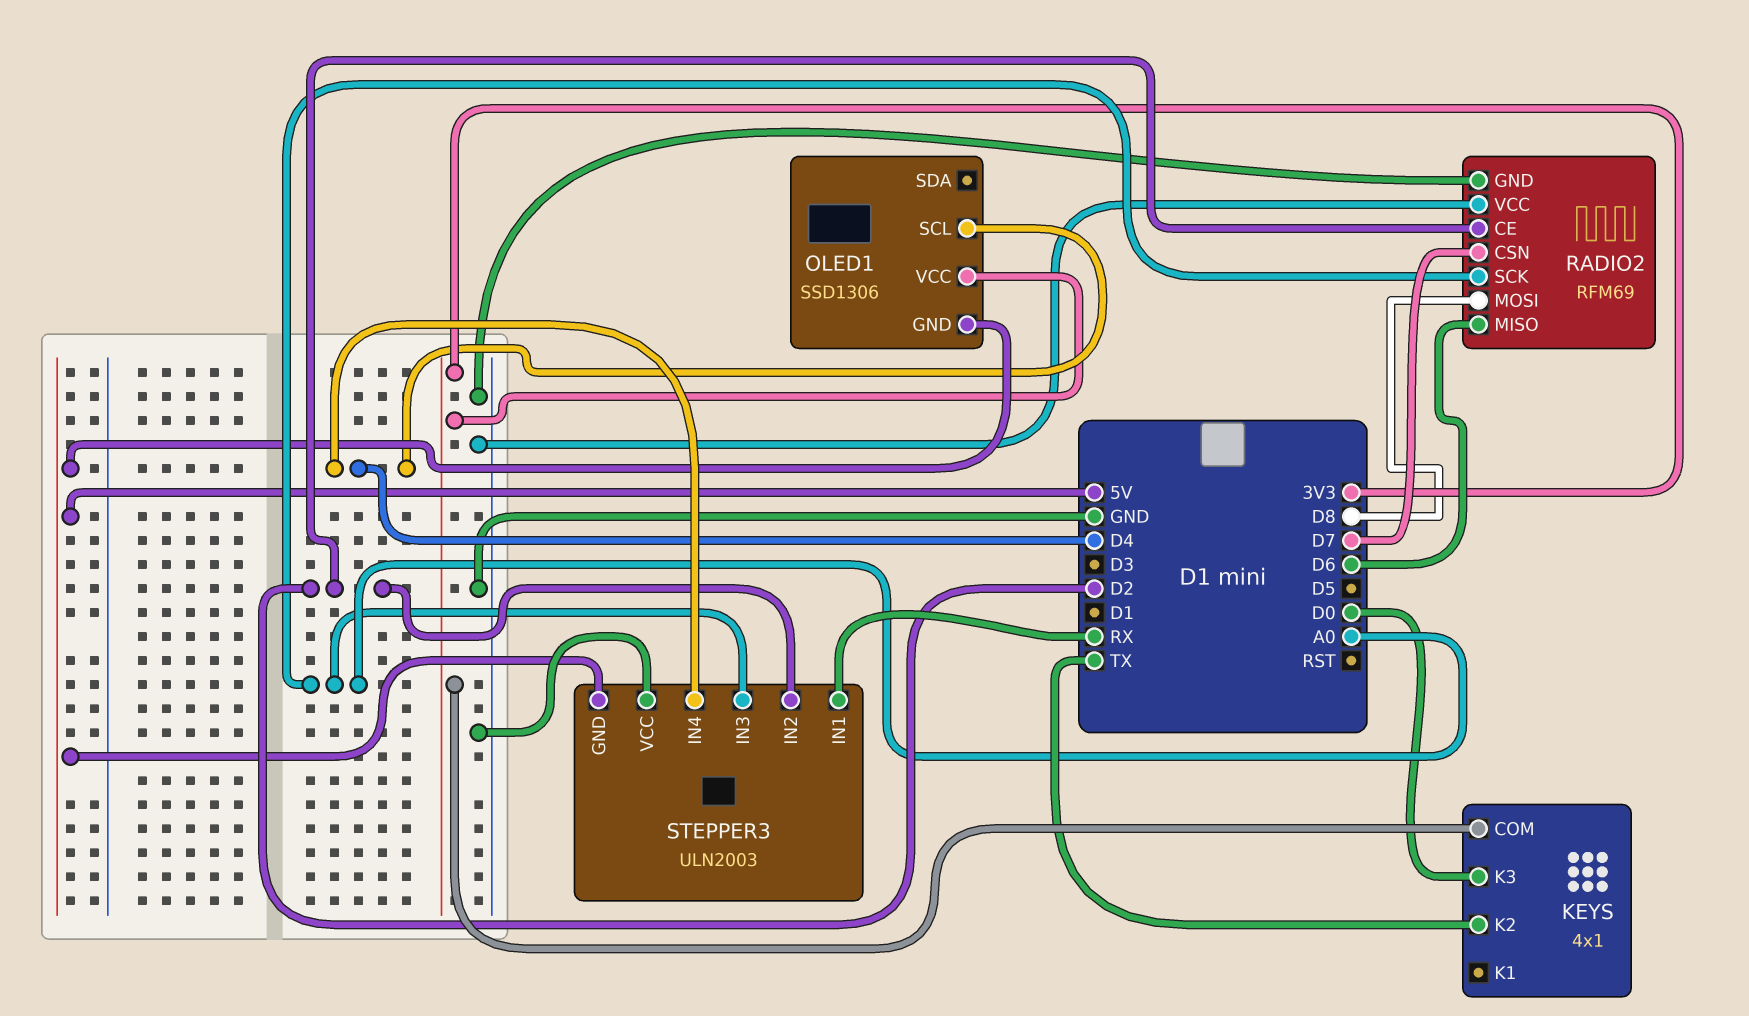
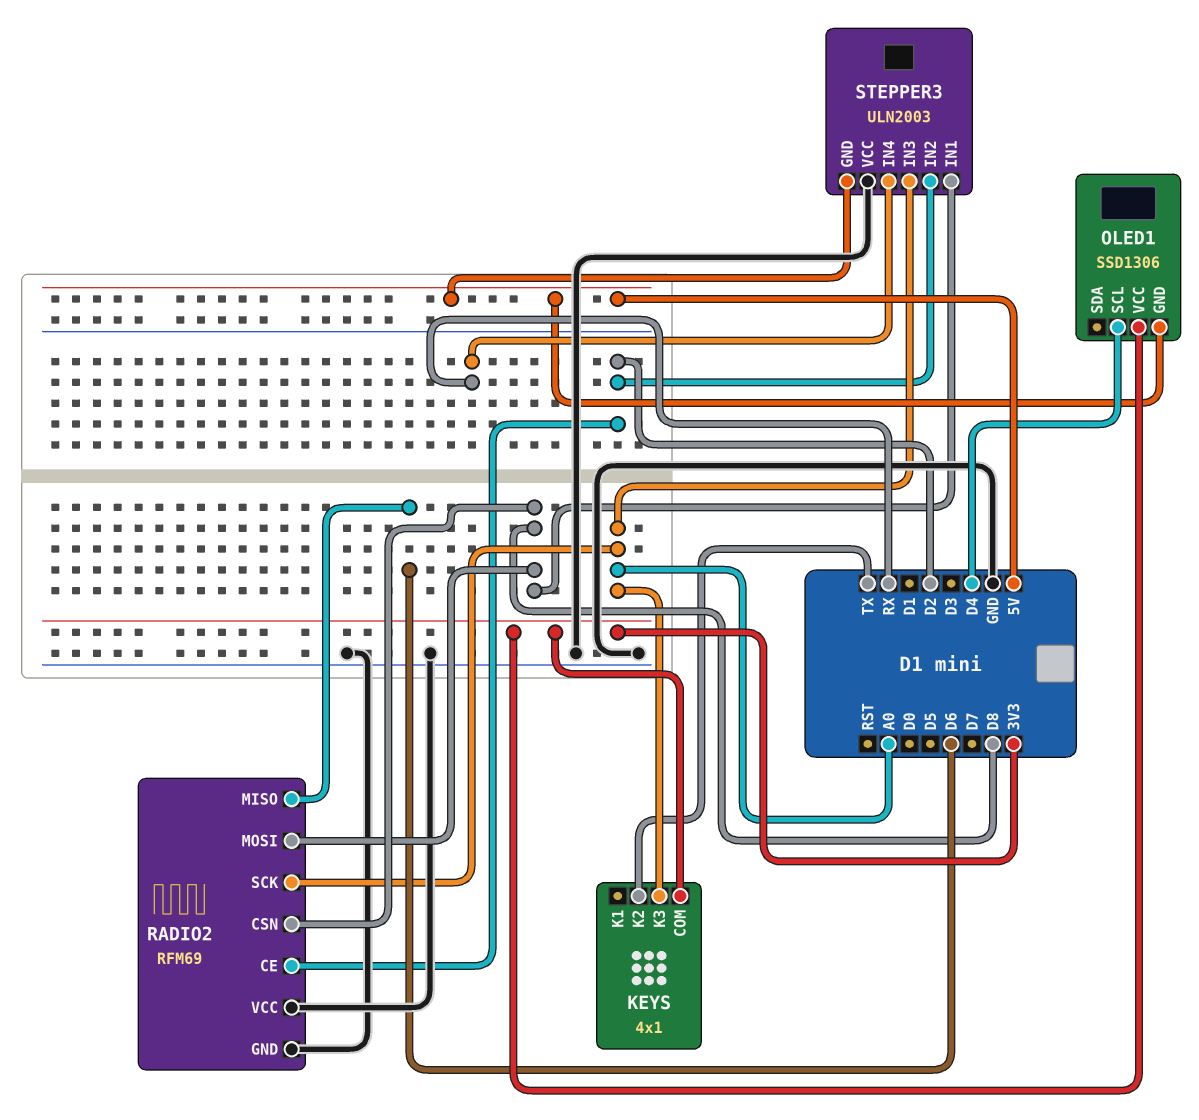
KEYS pin K3: D0 -> A0
RADIO2 pin CSN: D7 -> D8
STEPPER3 pin IN1: RX -> D8
STEPPER3 pin IN4: D4 -> RX

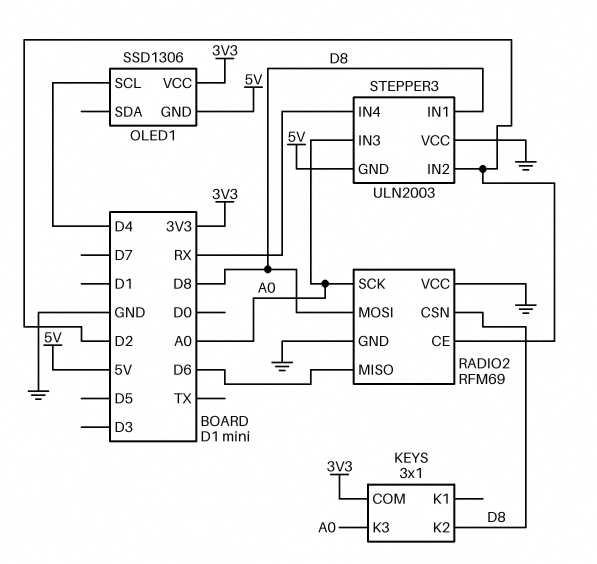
KEYS: 4x1 -> 3x1
KEYS pin K2: TX -> D8

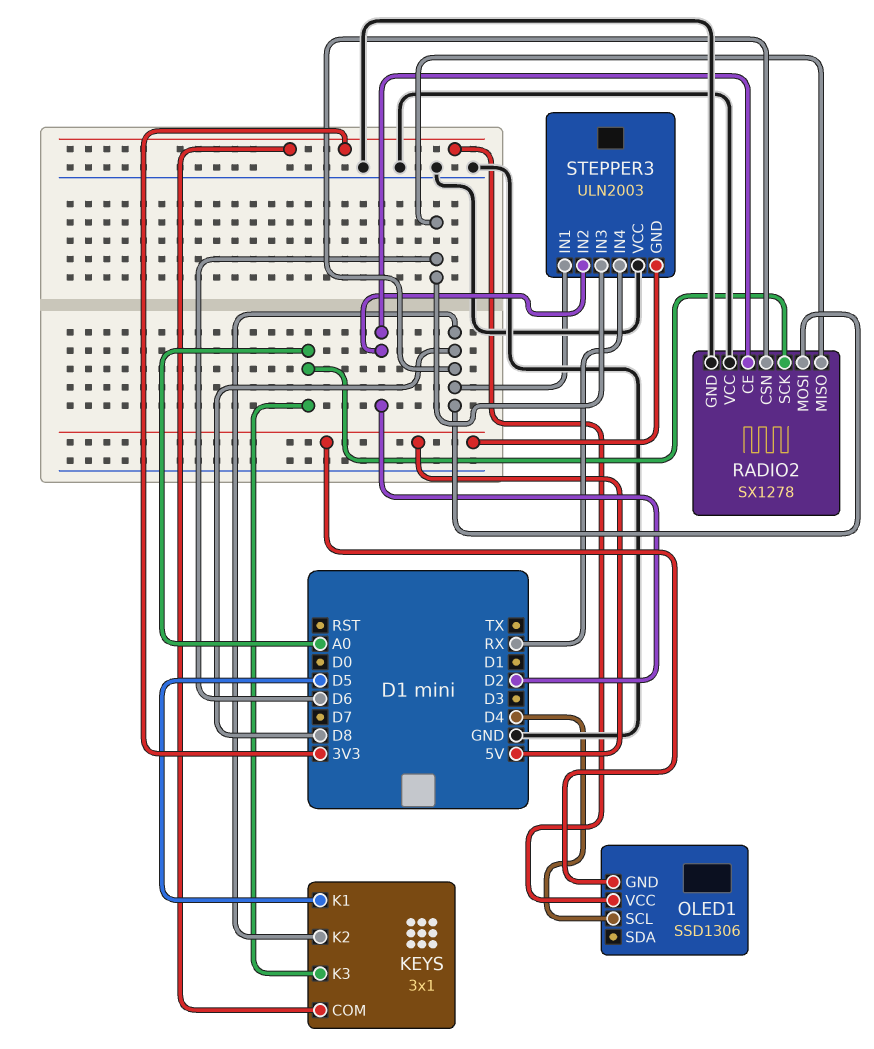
KEYS pin K1: none -> D5
RADIO2: RFM69 -> SX1278
STEPPER3 pin IN3: A0 -> D6

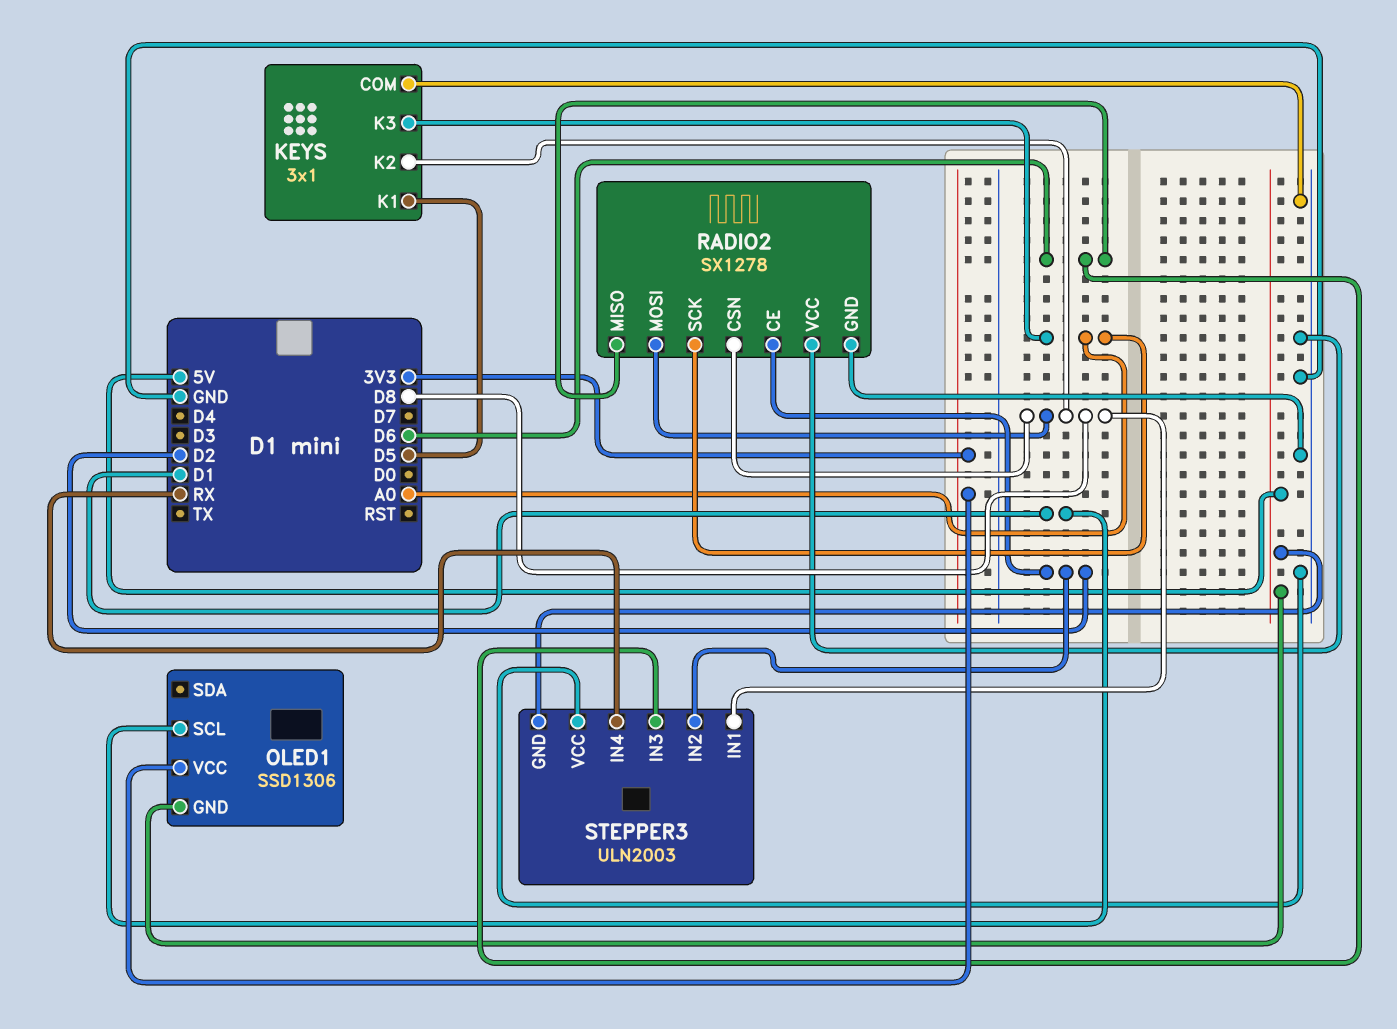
KEYS pin COM: 3V3 -> GND
OLED1 pin SCL: D4 -> D1

